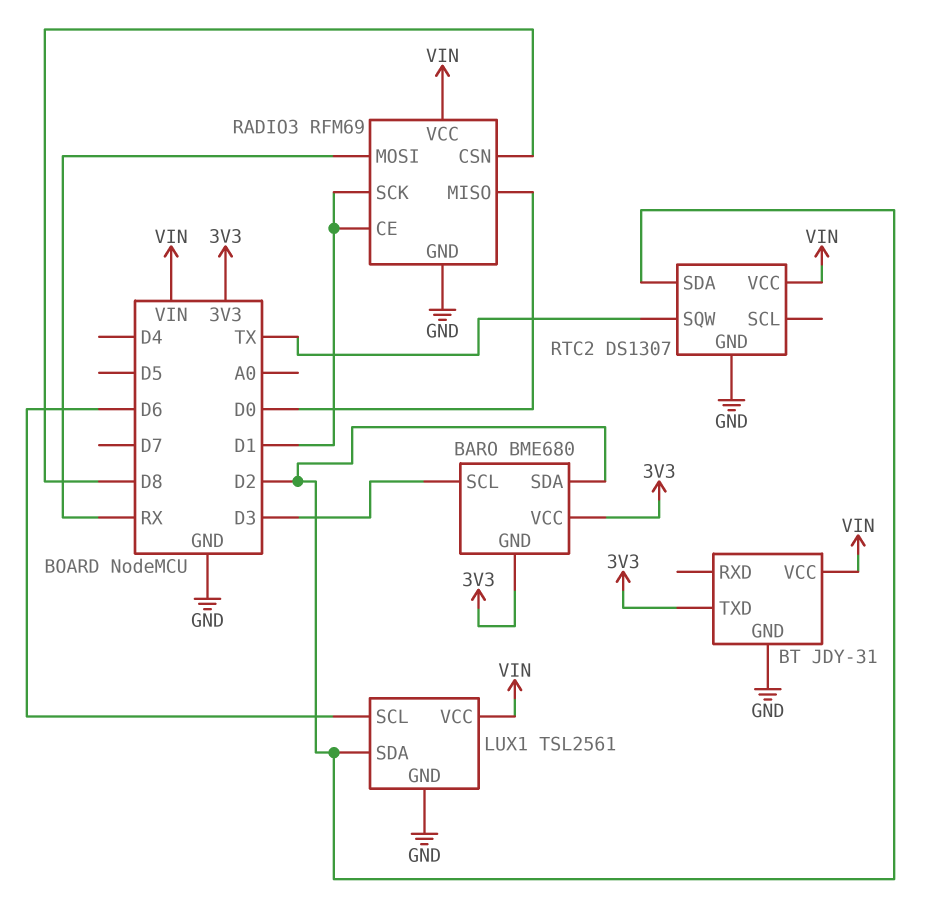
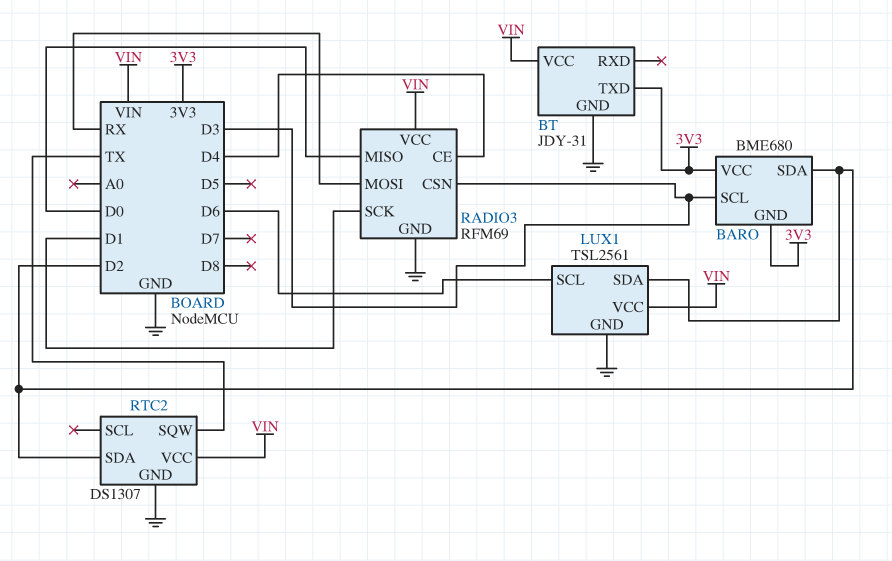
RADIO3 pin CE: D1 -> D4
RADIO3 pin CSN: D8 -> D3

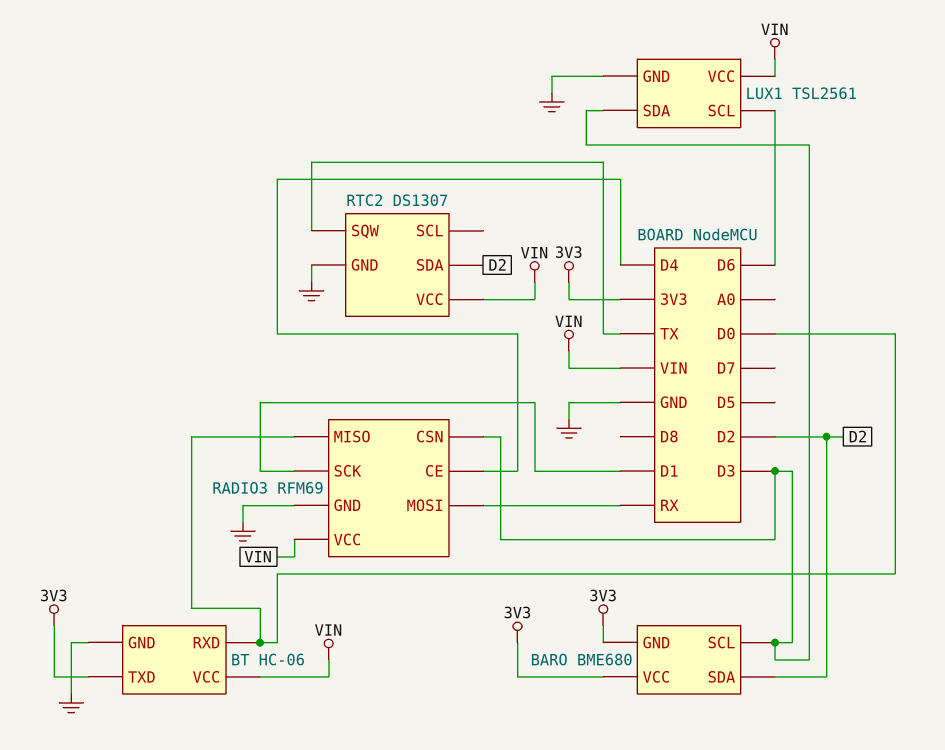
BT: JDY-31 -> HC-06
BT pin RXD: none -> D0
LUX1 pin SDA: D2 -> D3

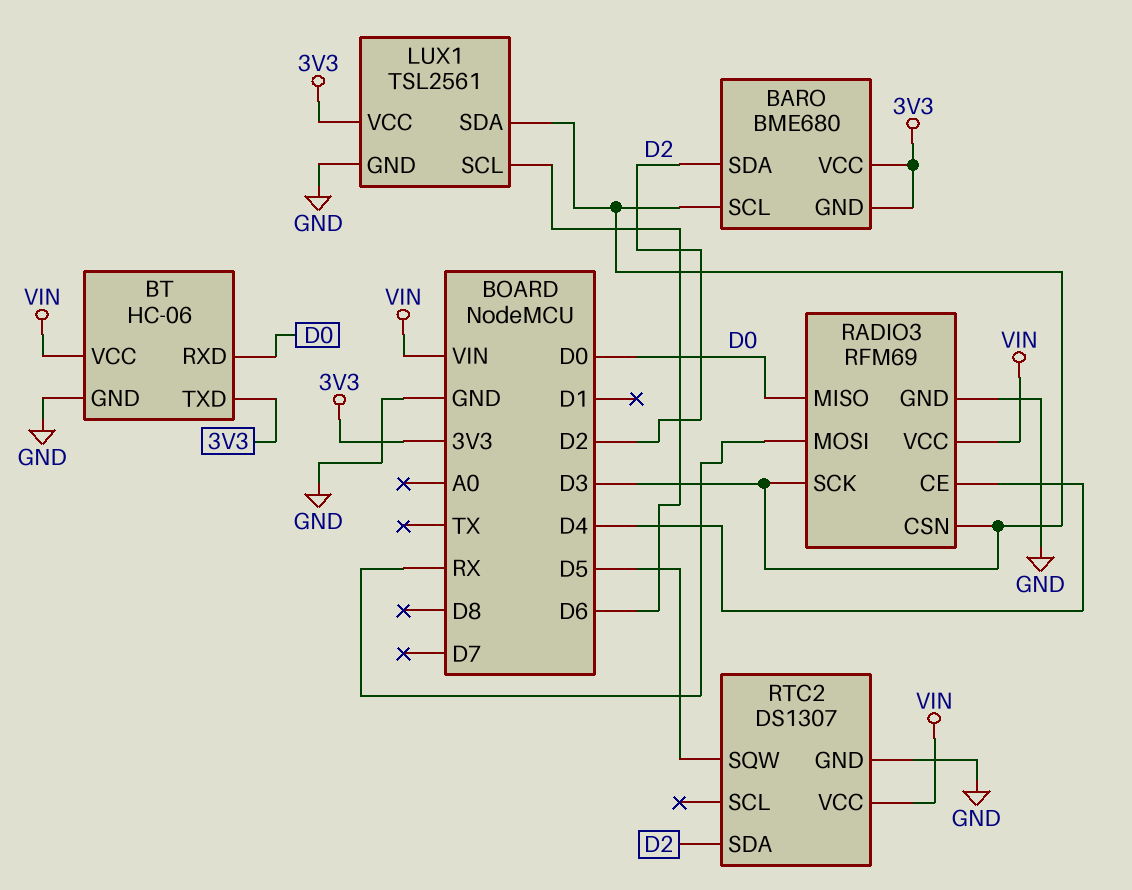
LUX1 pin VCC: VIN -> 3V3
RADIO3 pin SCK: D1 -> D3
RTC2 pin SQW: TX -> D5

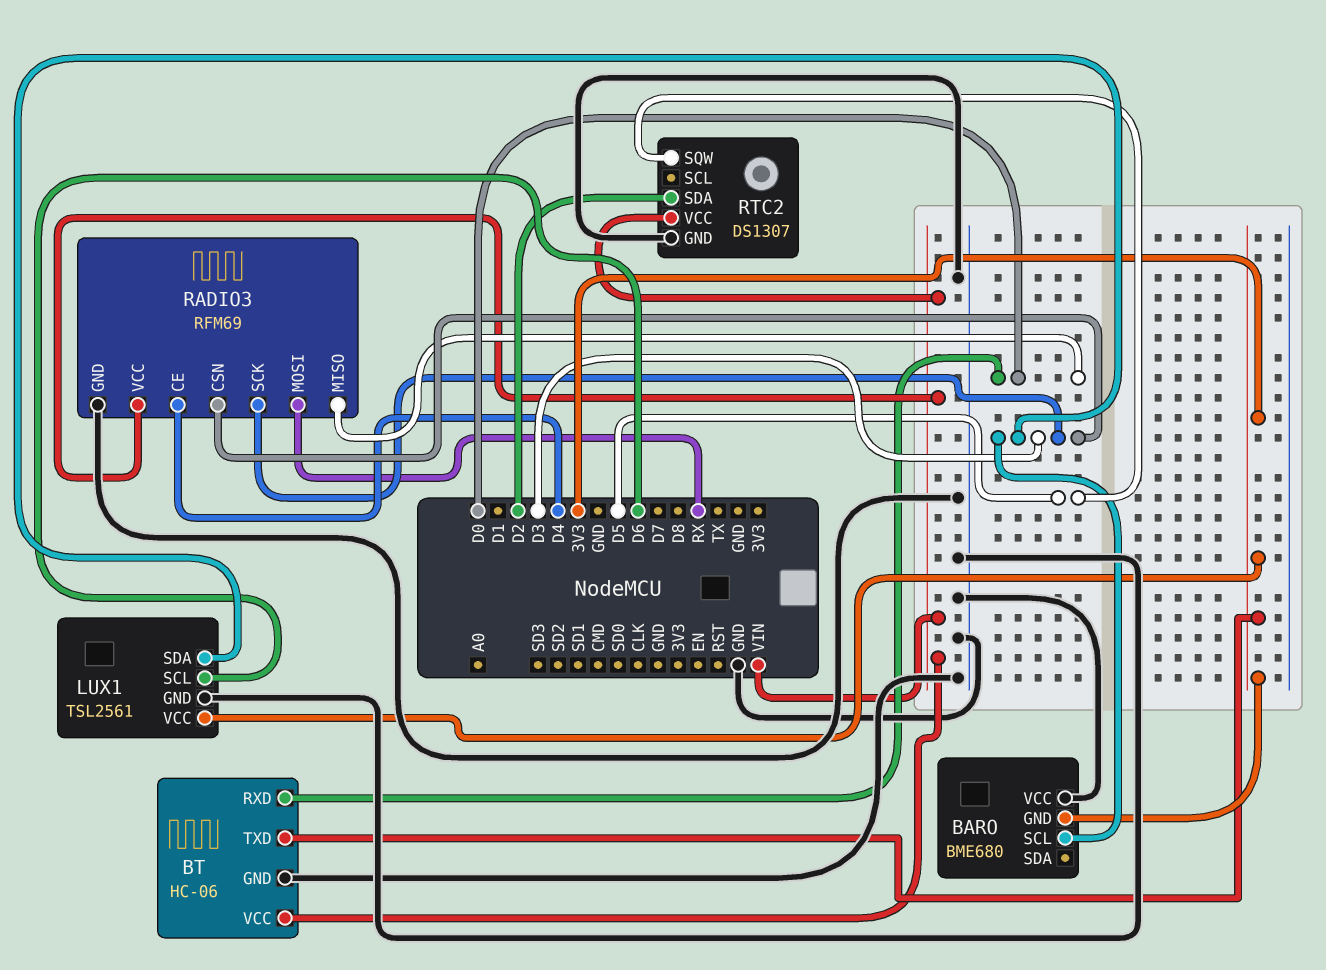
BARO pin SDA: D2 -> none
BARO pin VCC: 3V3 -> GND

